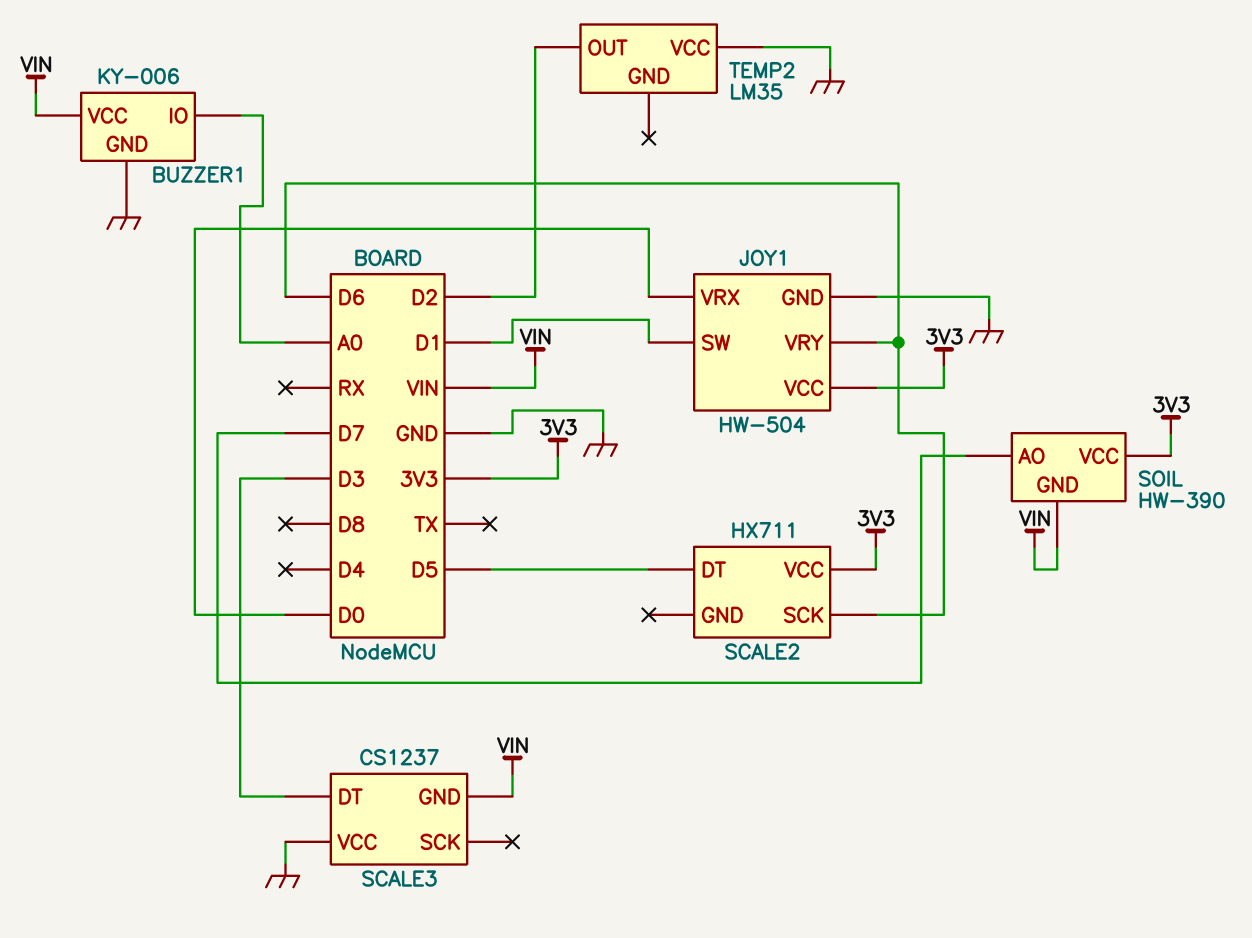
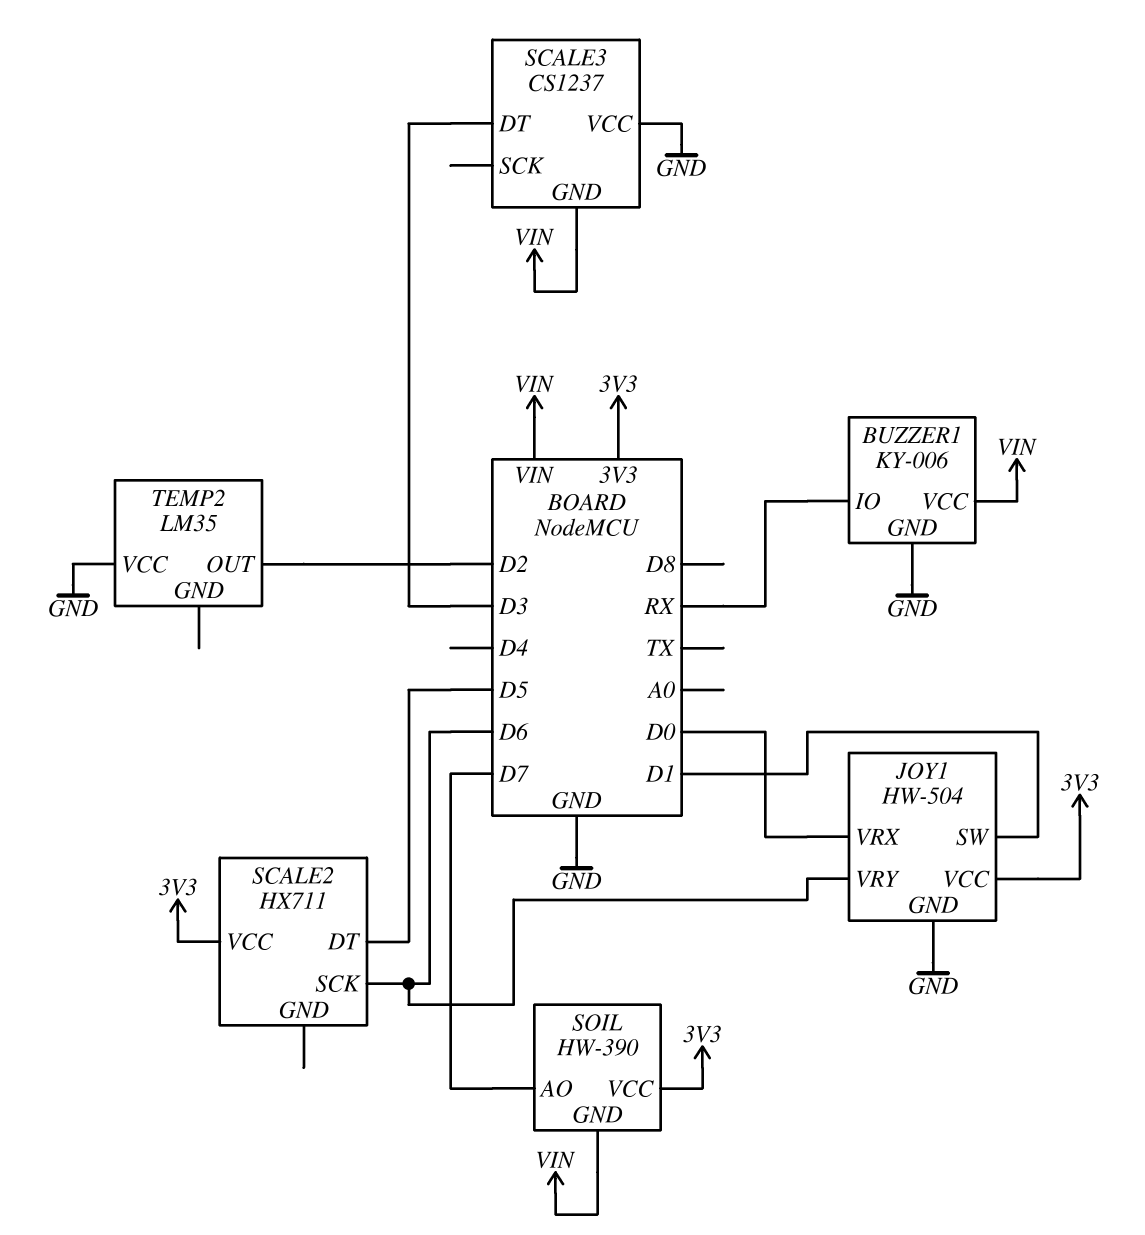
BUZZER1 pin IO: A0 -> RX

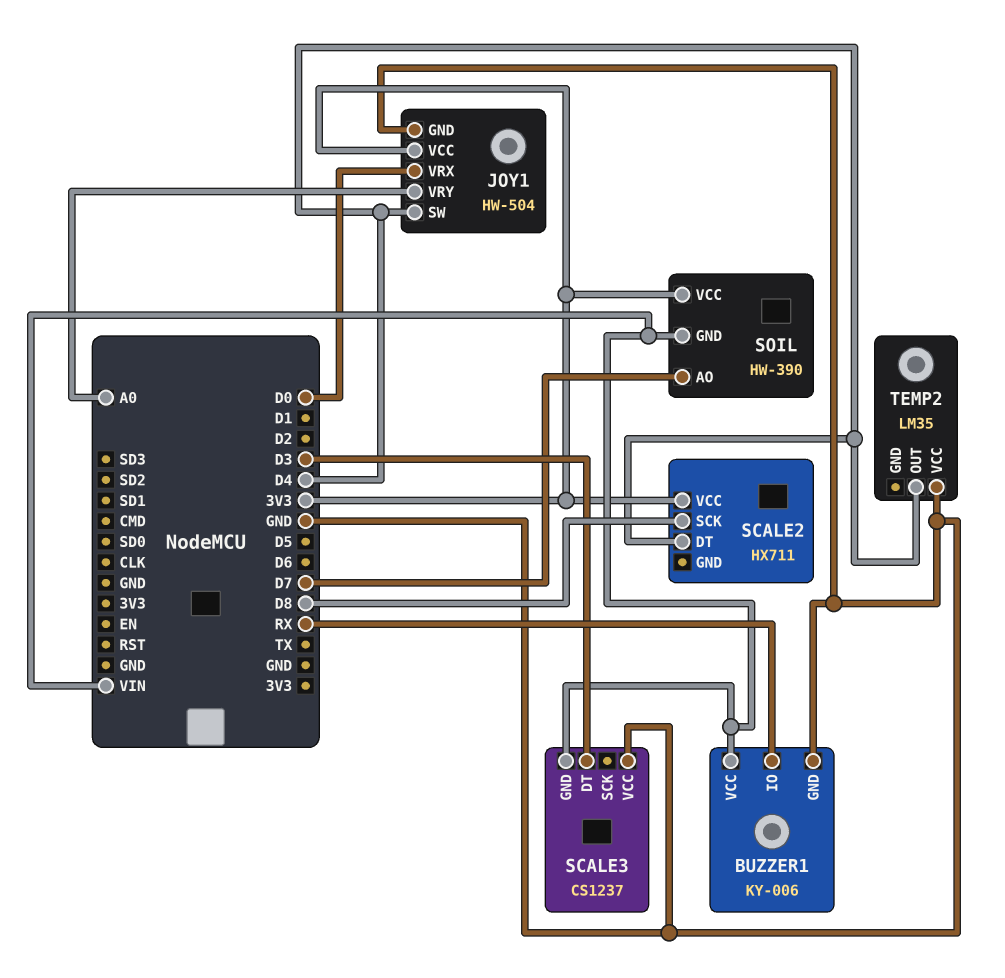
JOY1 pin SW: D1 -> D4
JOY1 pin VRY: D6 -> A0
SCALE2 pin DT: D5 -> D4
SCALE2 pin SCK: D6 -> D8
TEMP2 pin OUT: D2 -> D4

